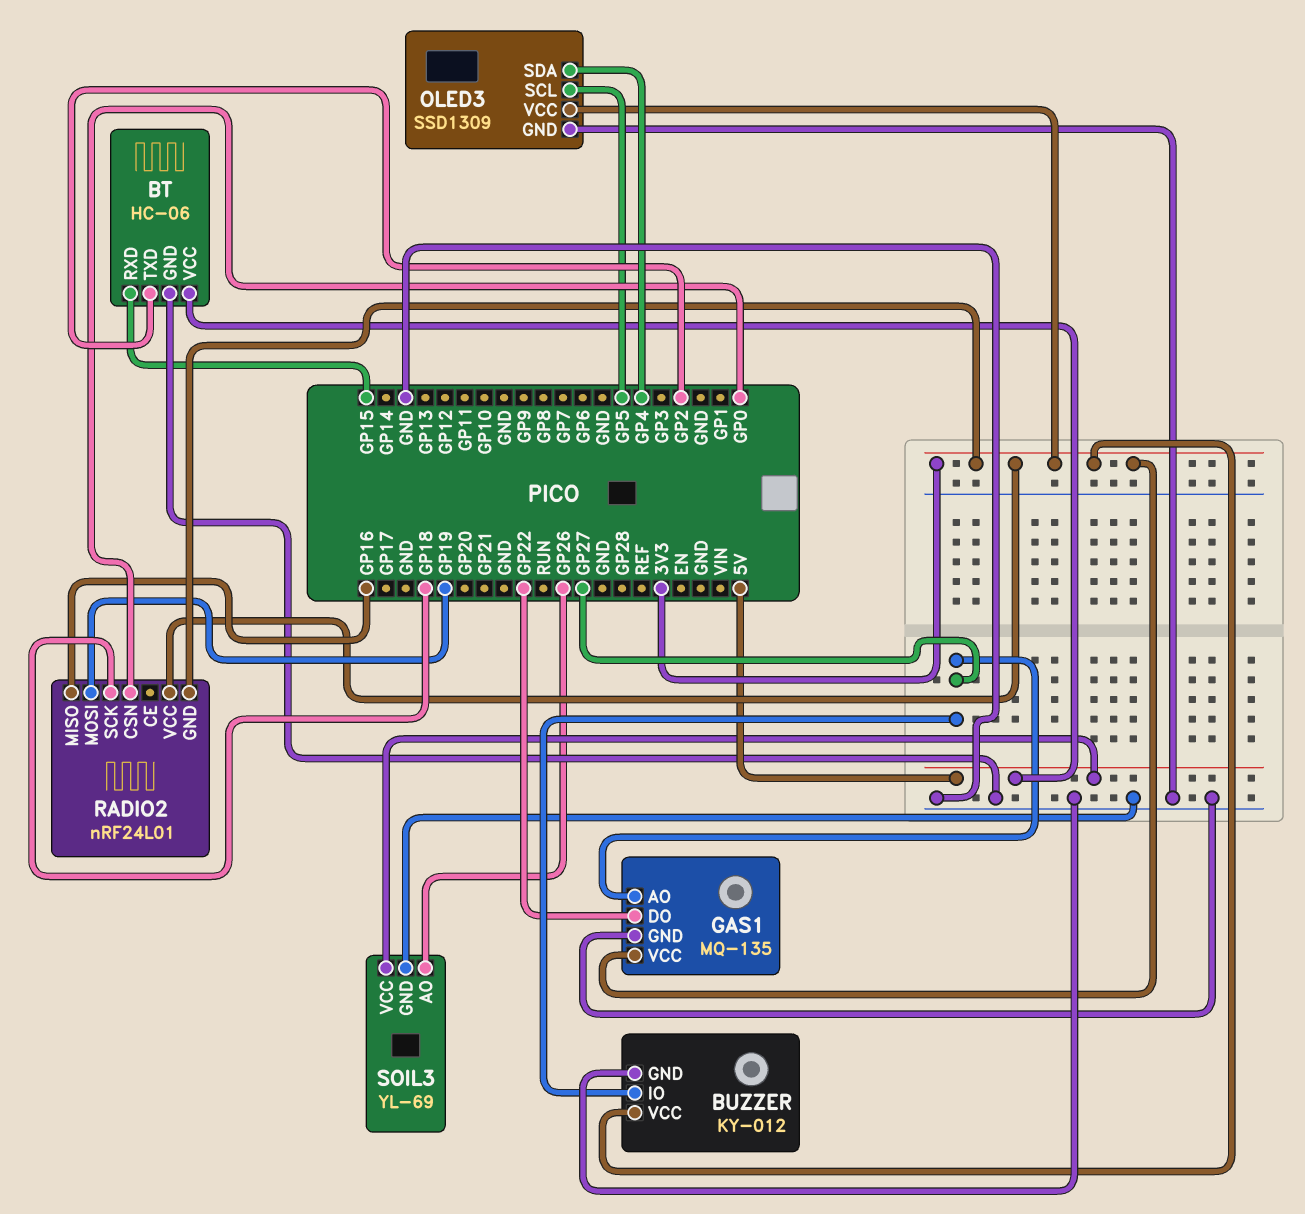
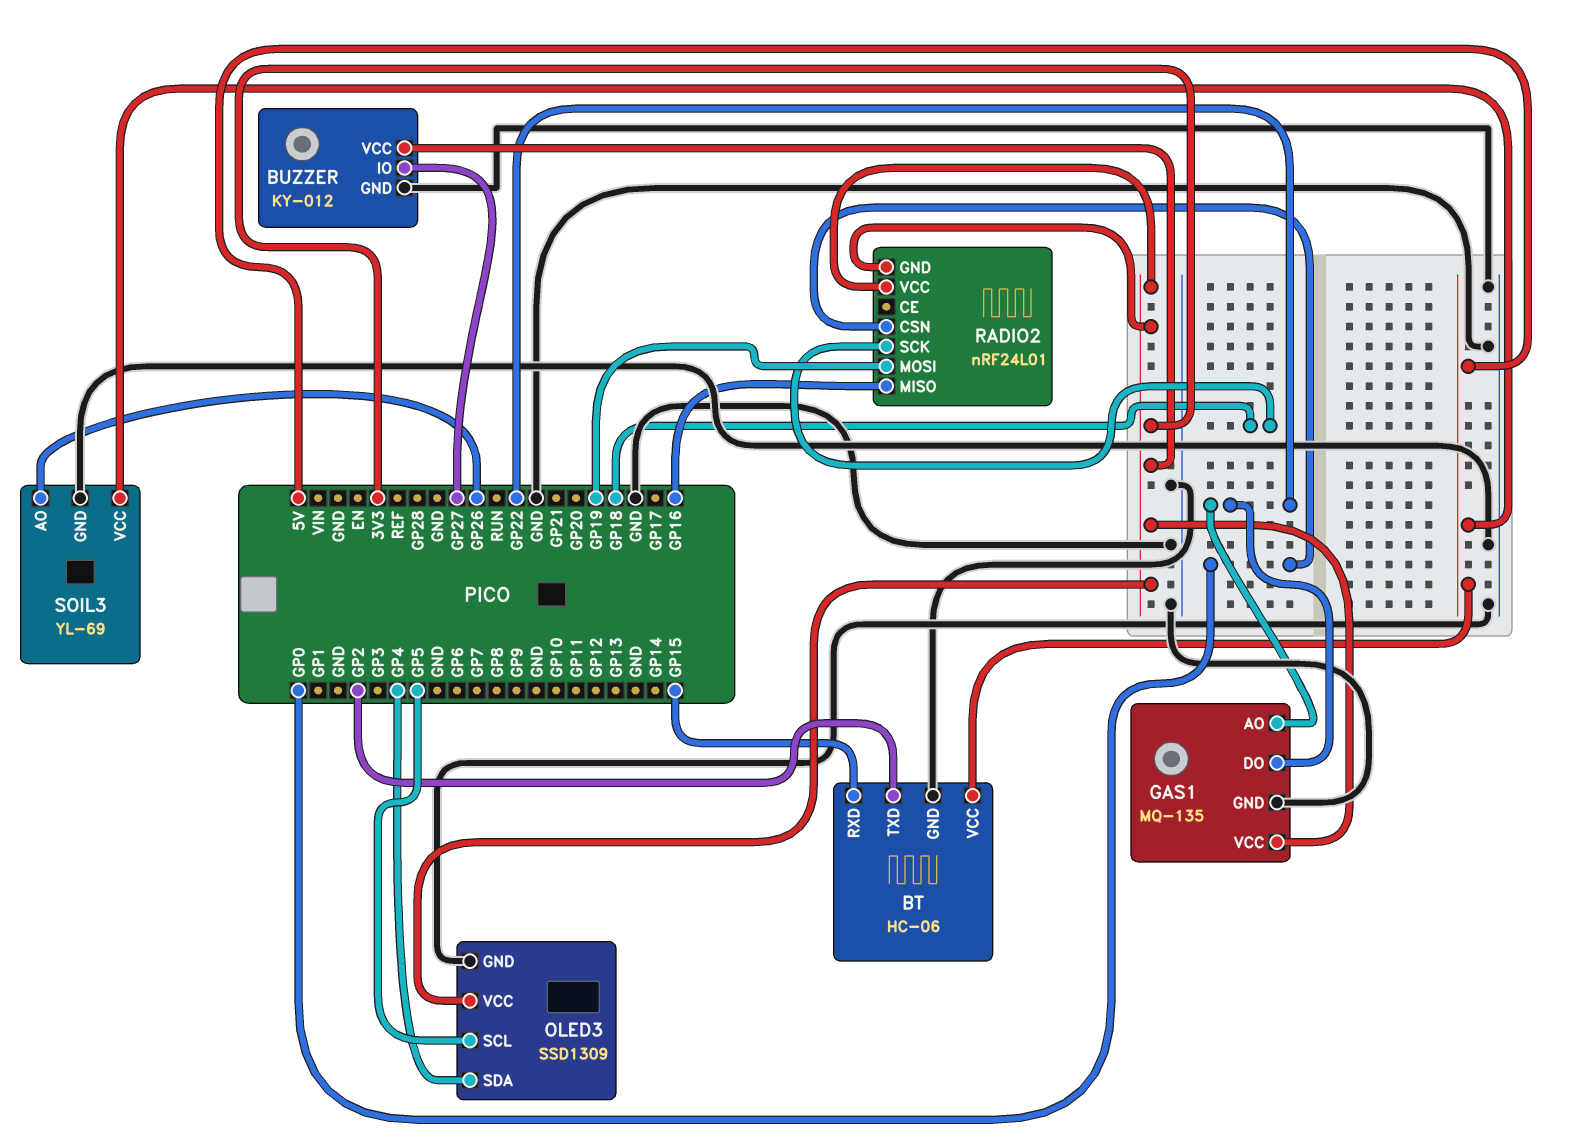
GAS1 pin AO: GP27 -> GP22

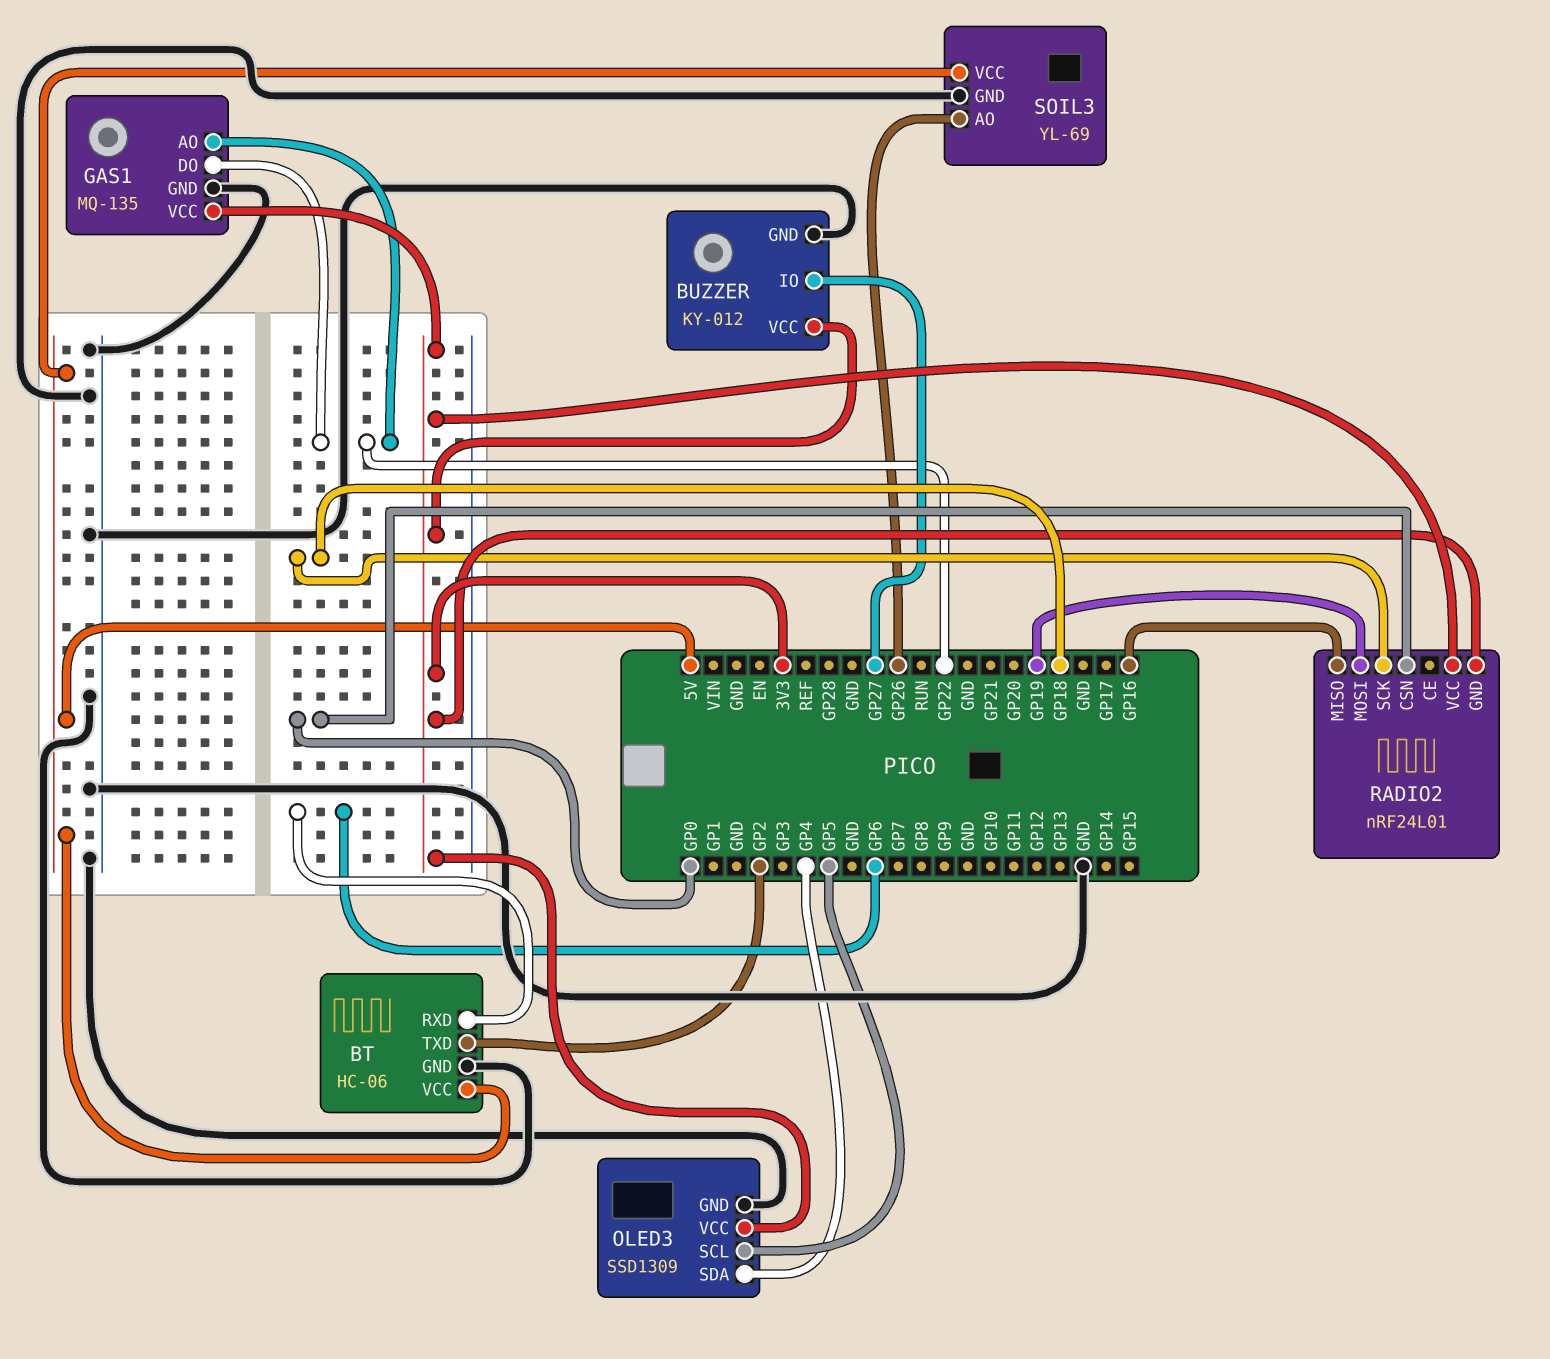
BT pin RXD: GP15 -> GP6

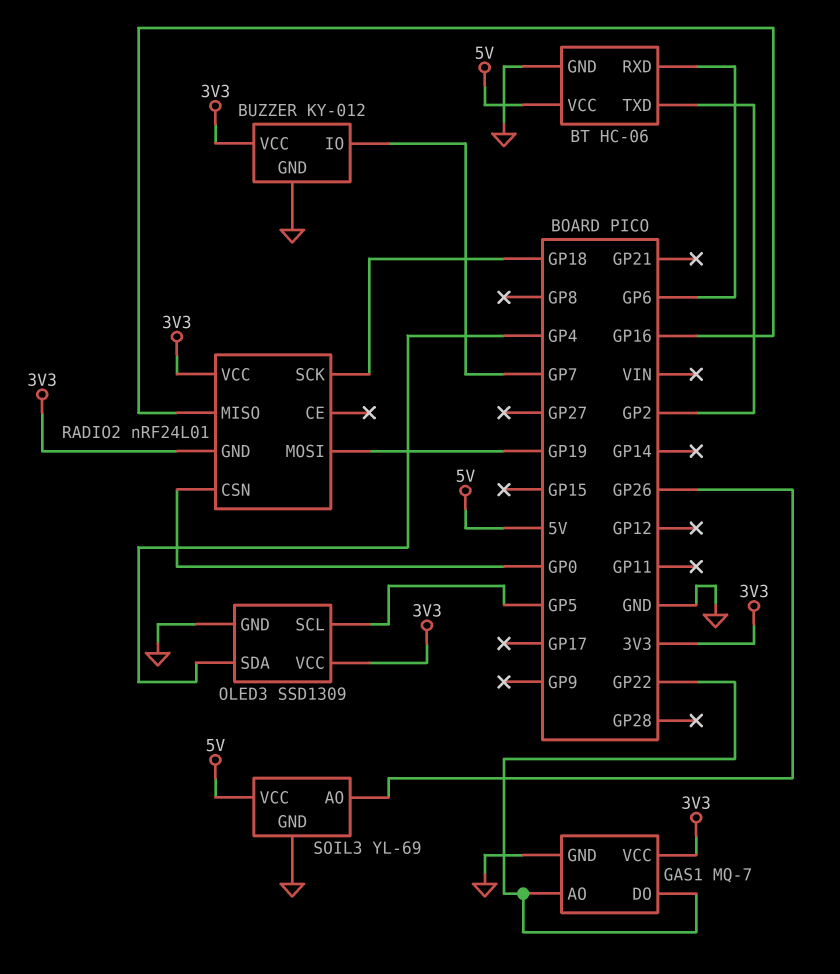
BUZZER pin IO: GP27 -> GP7
GAS1: MQ-135 -> MQ-7

